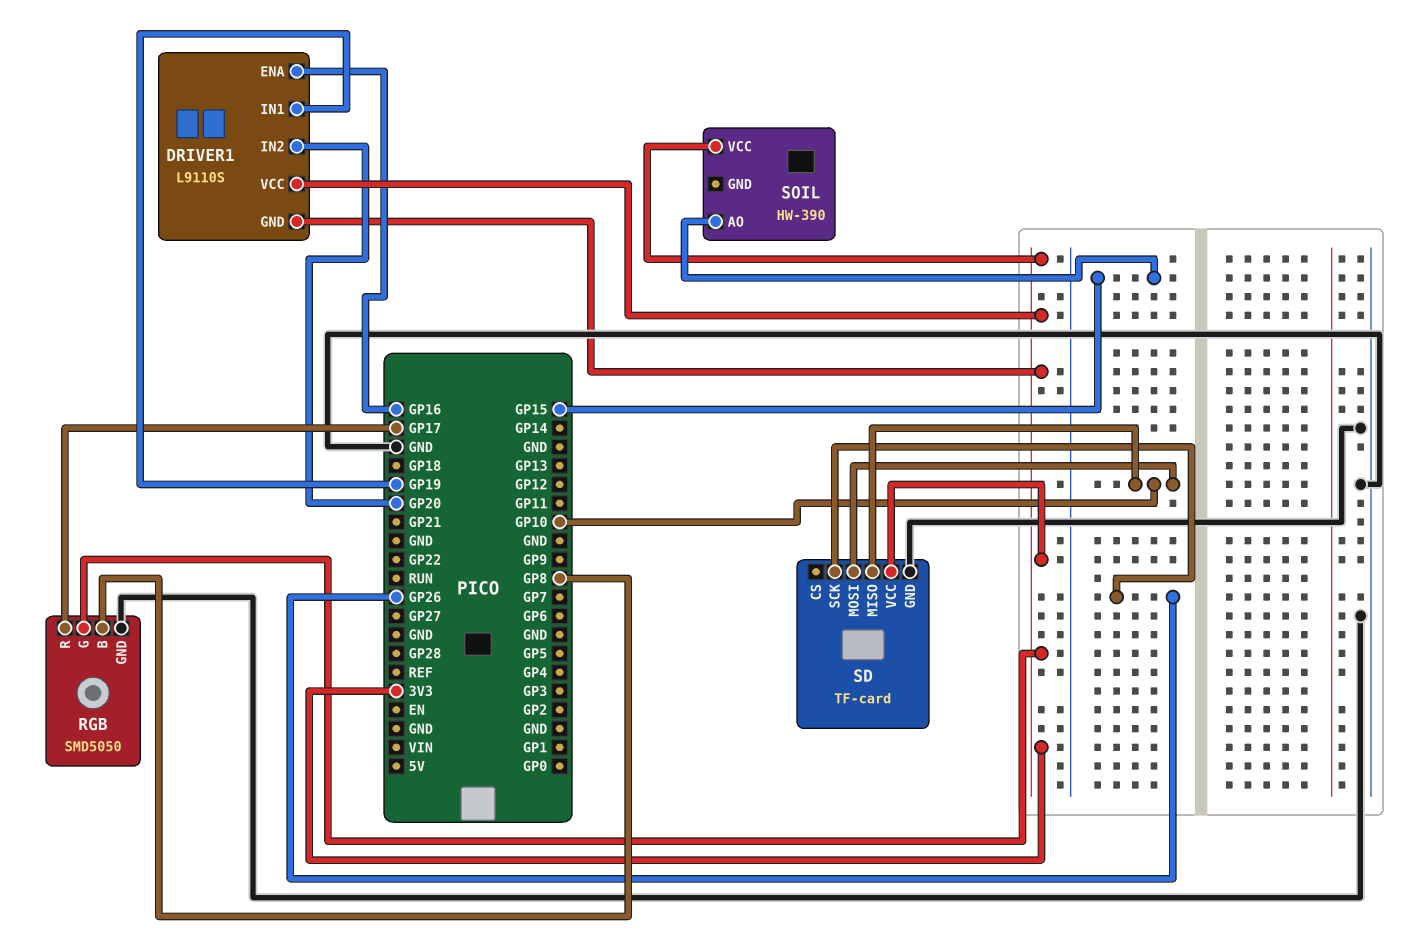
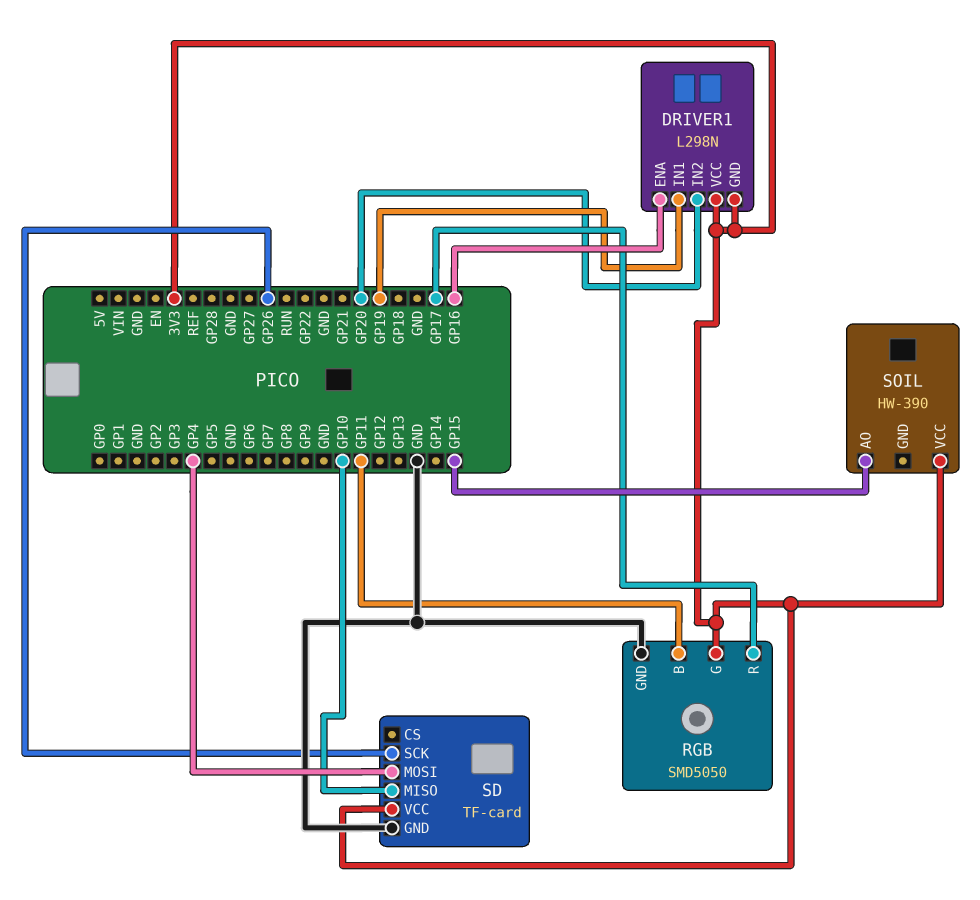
DRIVER1: L9110S -> L298N
RGB pin B: GP8 -> GP11
SD pin MOSI: GP10 -> GP4

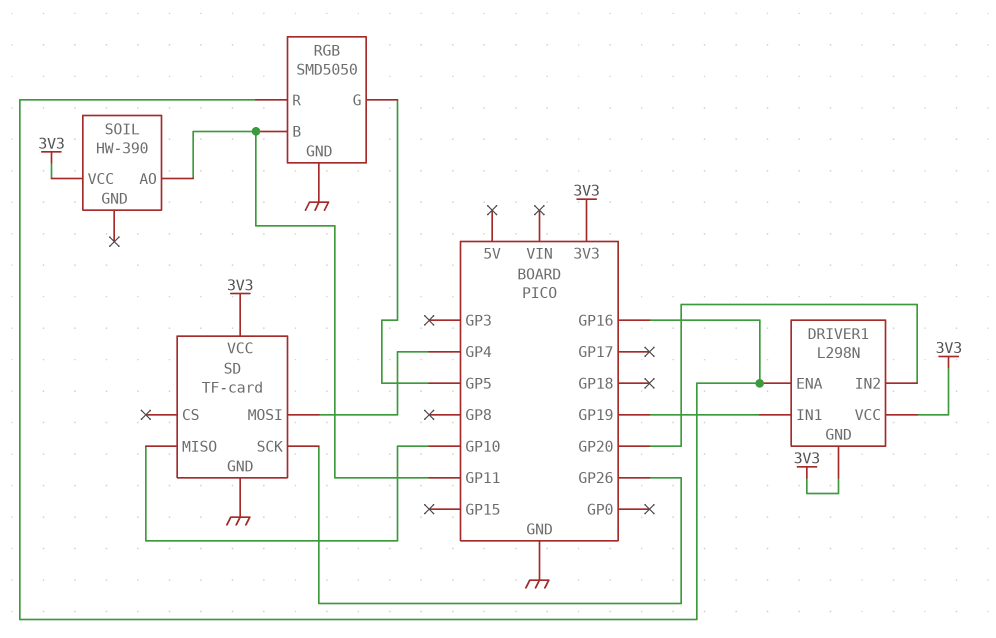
RGB pin G: 3V3 -> GP5
RGB pin R: GP17 -> GP16
SOIL pin AO: GP15 -> GP11

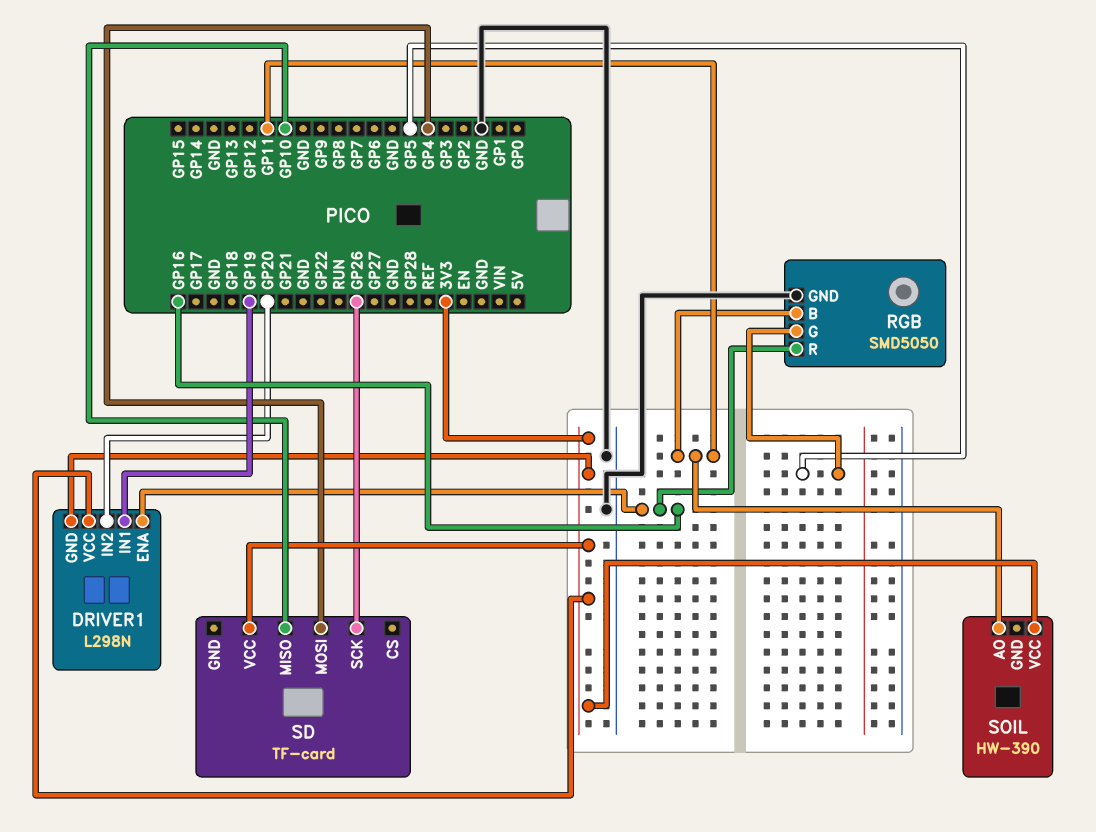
SD pin GND: GND -> none

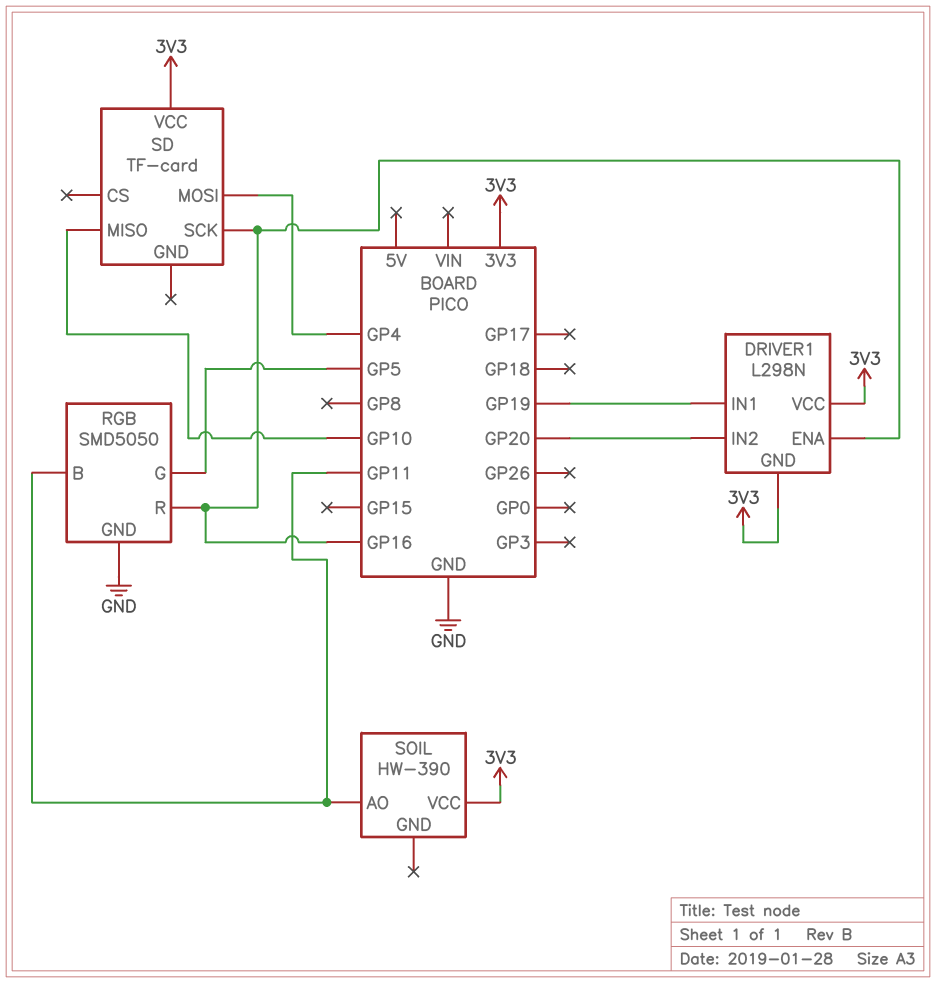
SD pin SCK: GP26 -> GP16

